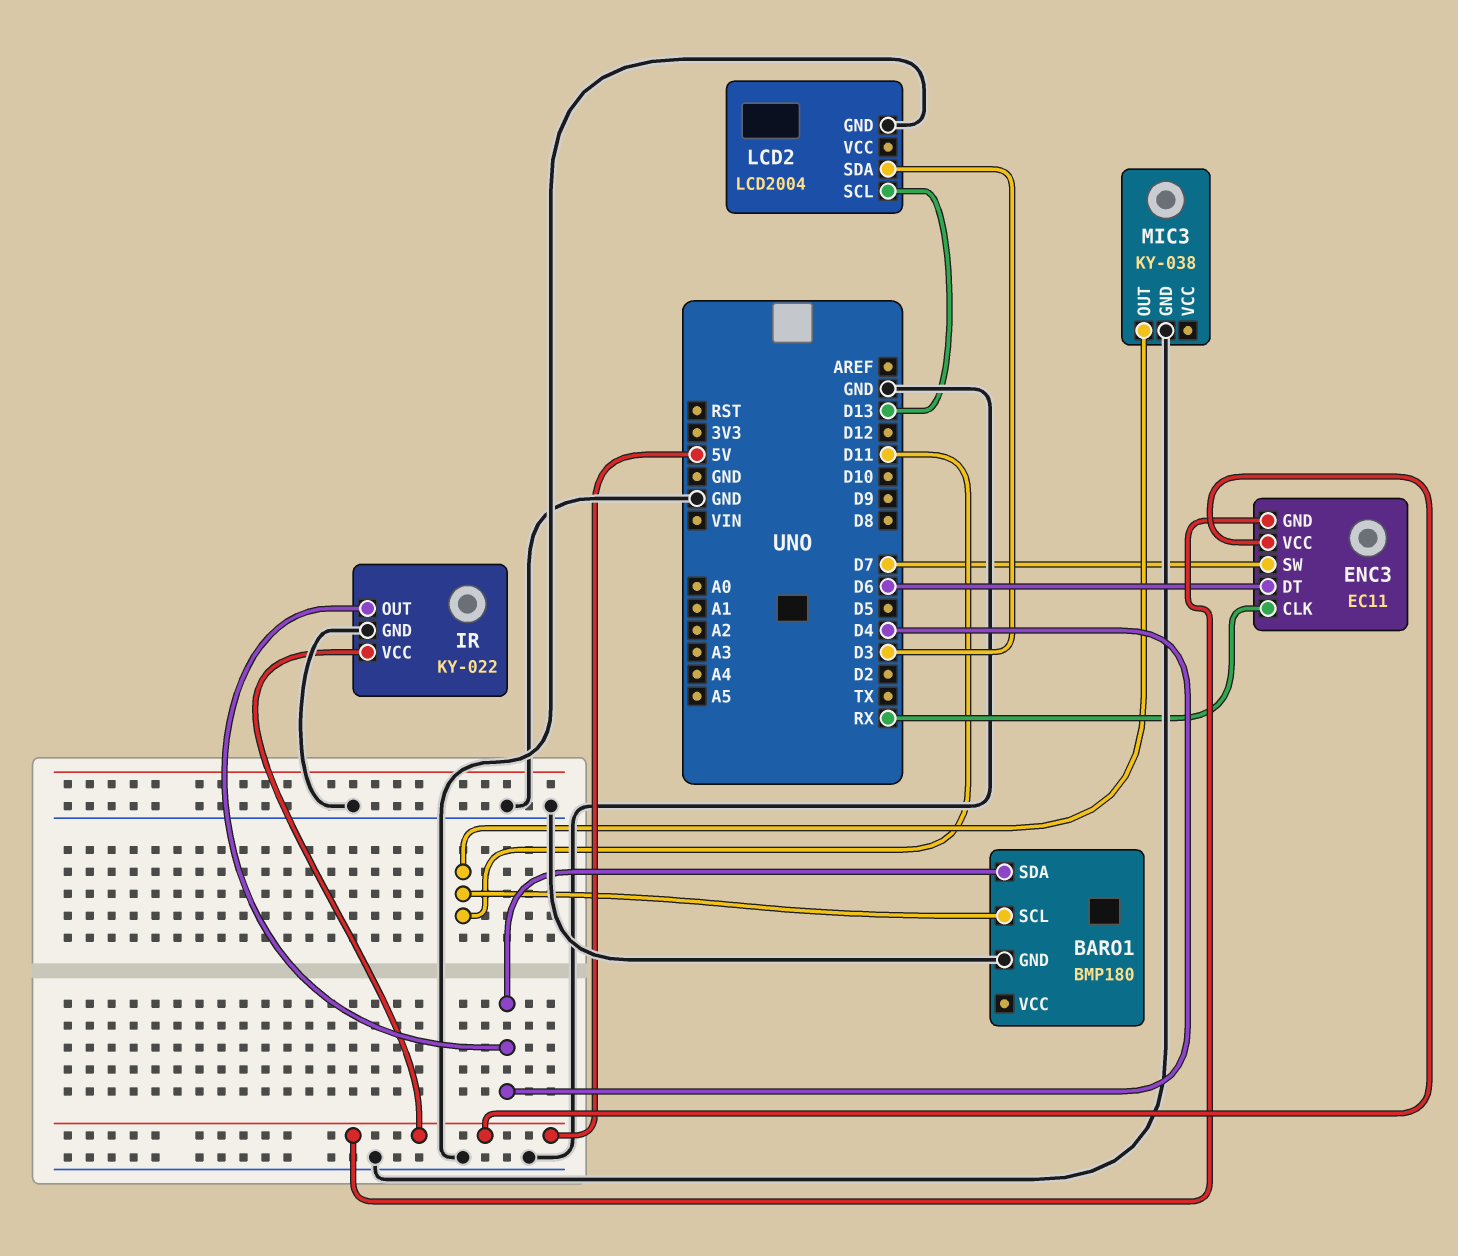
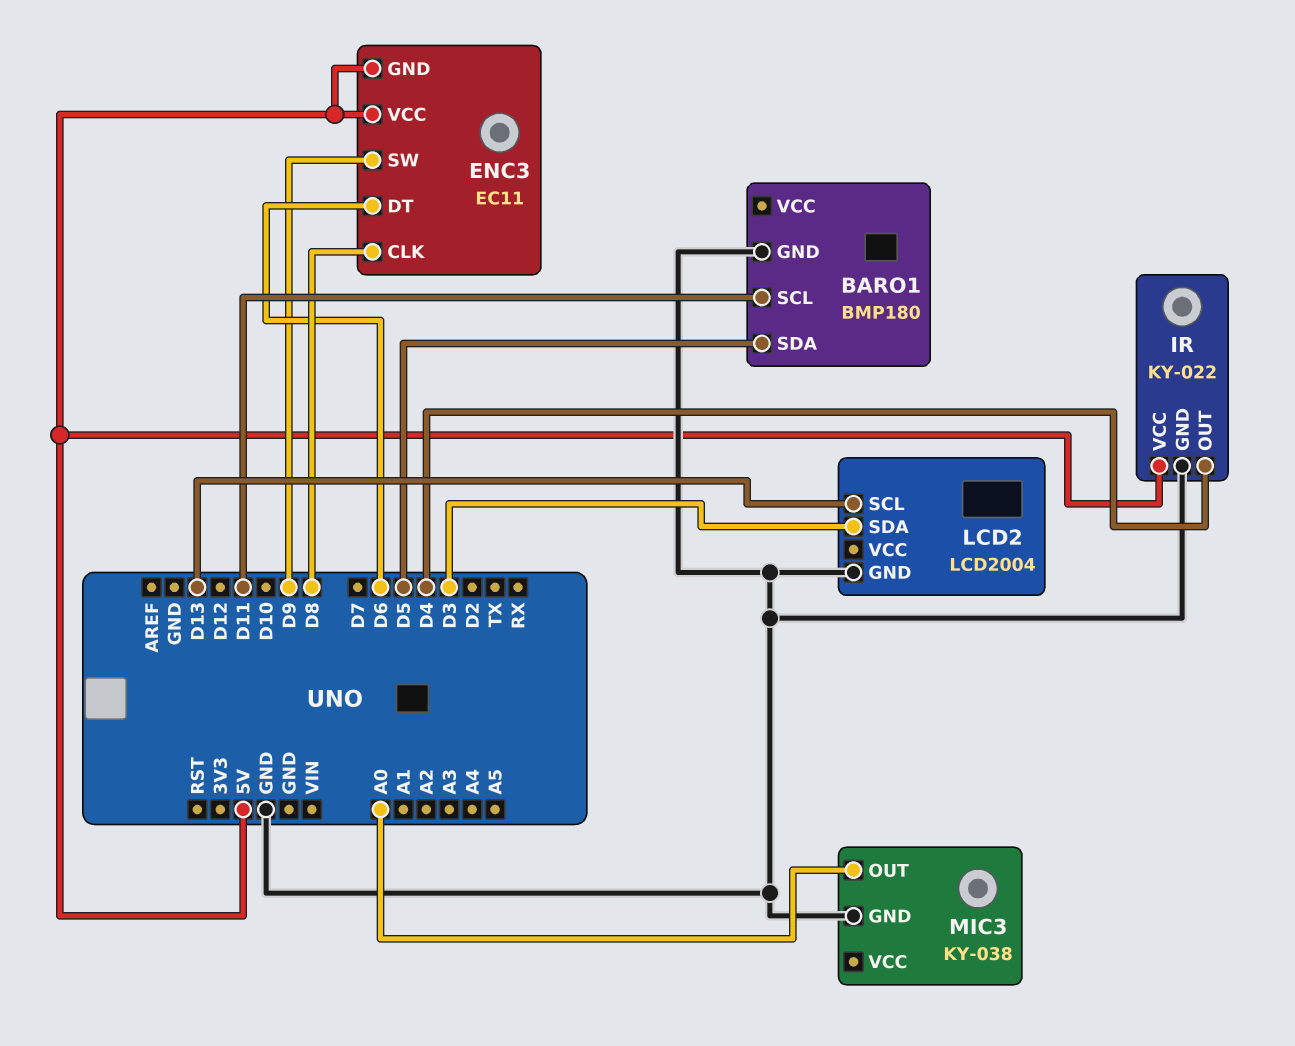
BARO1 pin SDA: D4 -> D5
ENC3 pin CLK: RX -> D8
ENC3 pin SW: D7 -> D9
MIC3 pin OUT: D11 -> A0

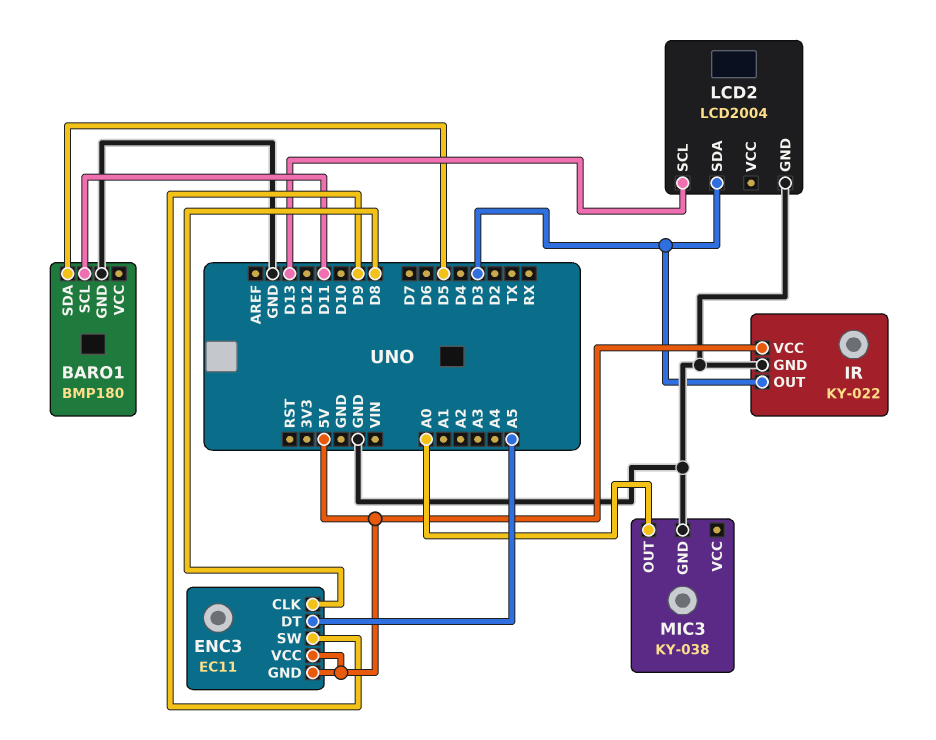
ENC3 pin DT: D6 -> A5
IR pin OUT: D4 -> D3

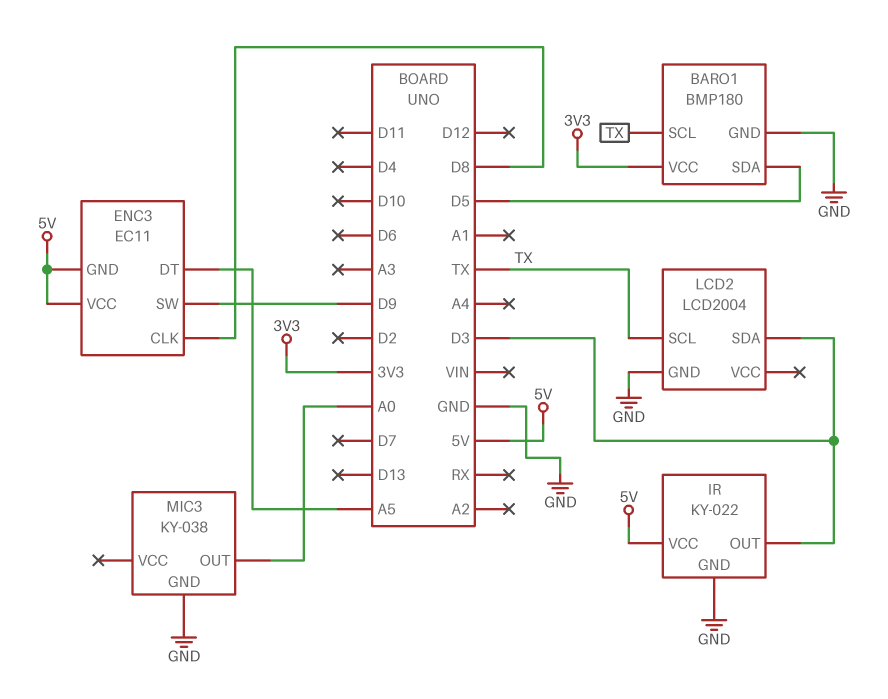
BARO1 pin SCL: D11 -> TX
BARO1 pin VCC: none -> 3V3
LCD2 pin SCL: D13 -> TX

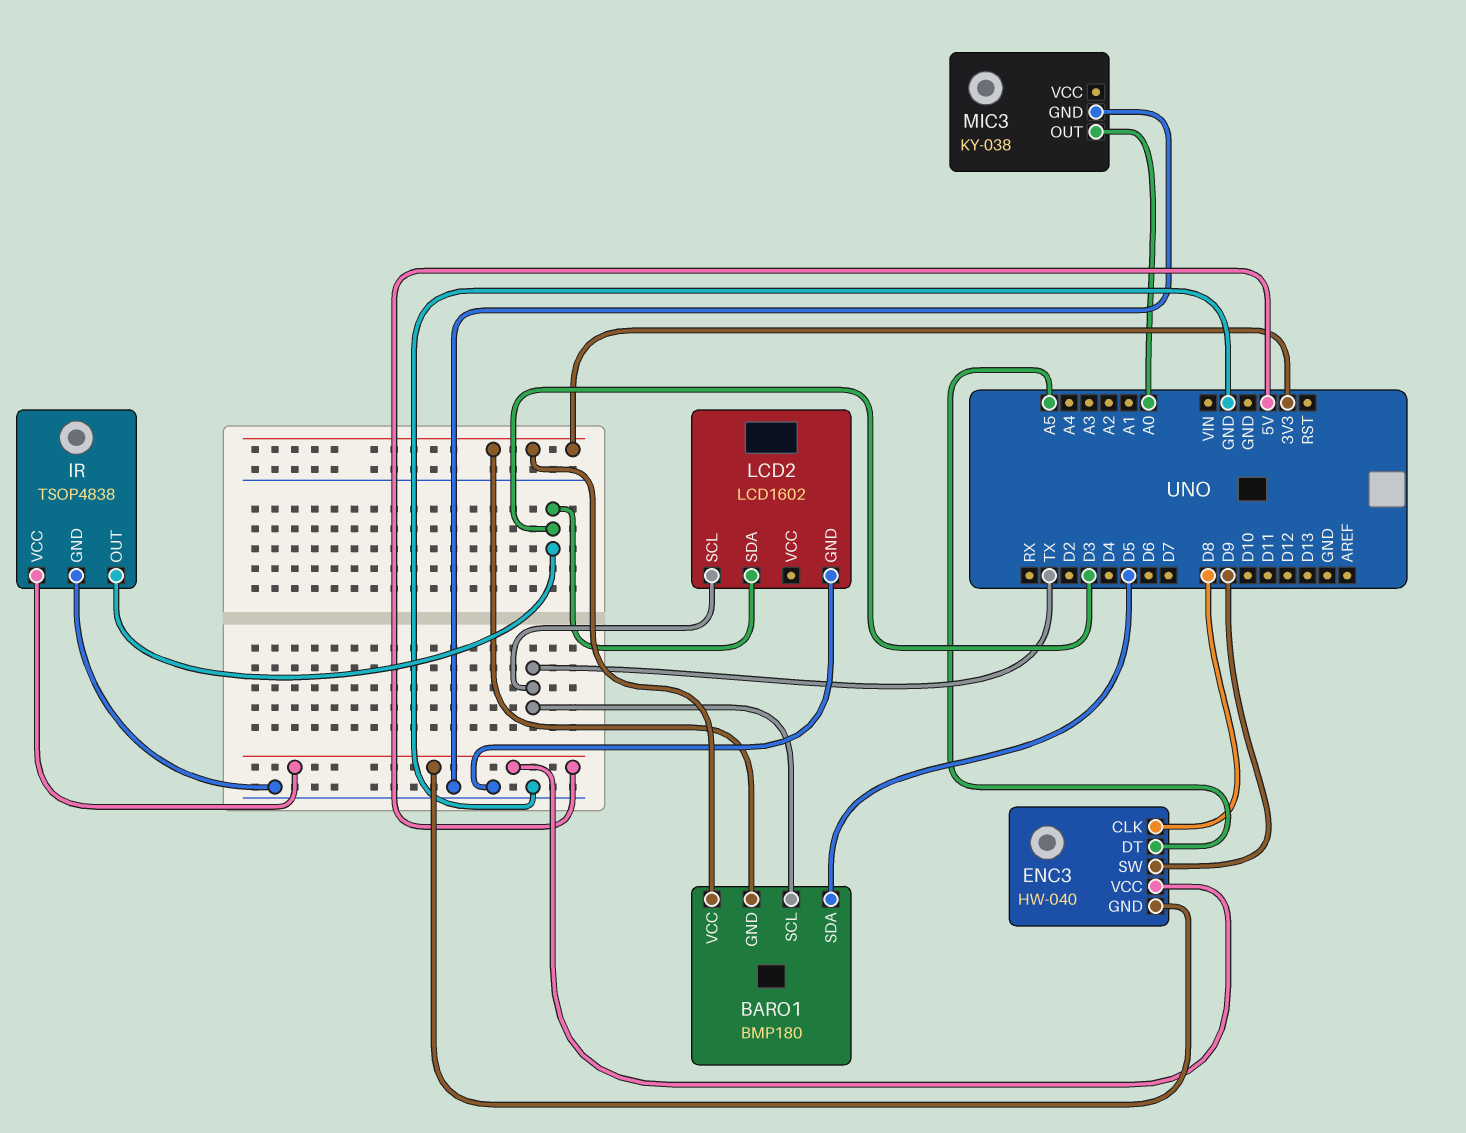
BARO1 pin GND: GND -> 3V3
ENC3: EC11 -> HW-040
IR: KY-022 -> TSOP4838
LCD2: LCD2004 -> LCD1602

